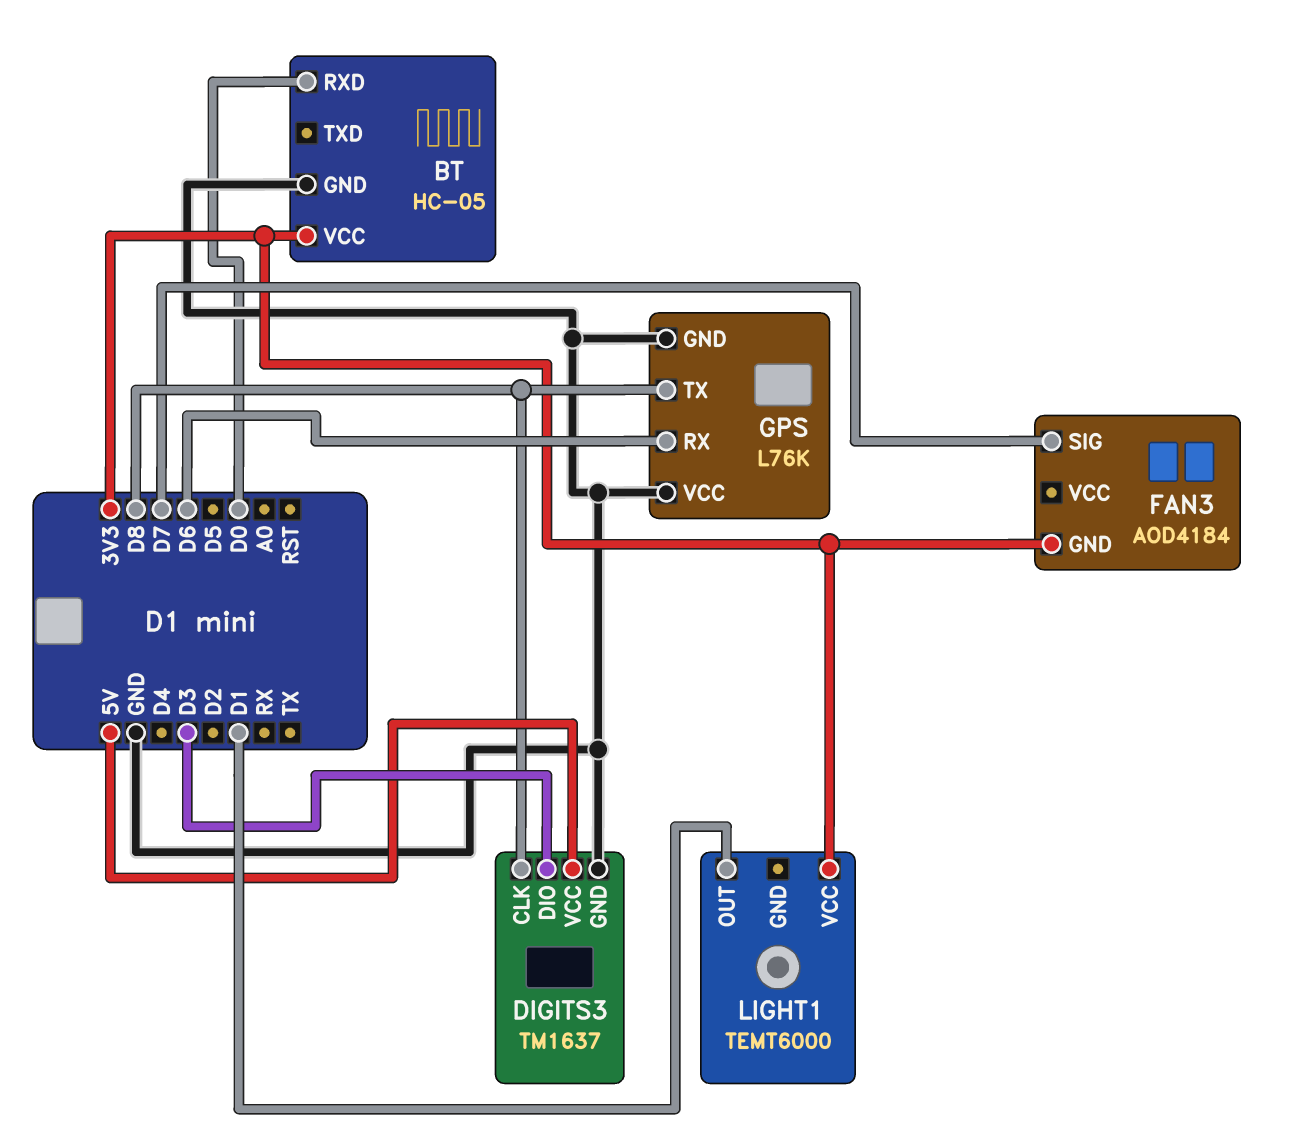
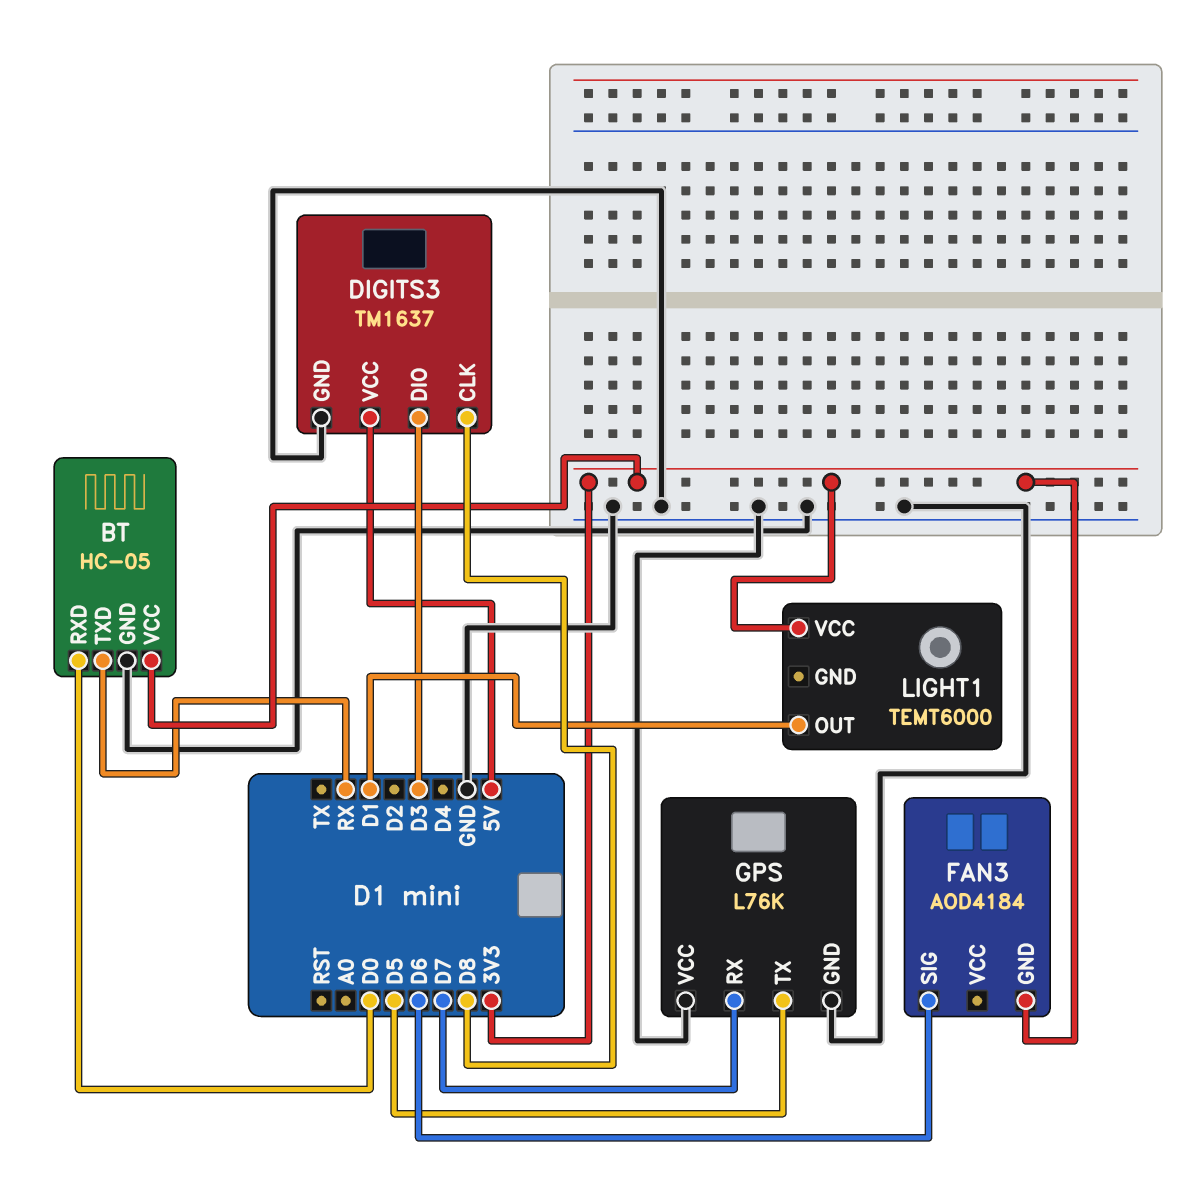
BT pin TXD: none -> RX
FAN3 pin SIG: D7 -> D6
GPS pin RX: D6 -> D7
GPS pin TX: D8 -> D5

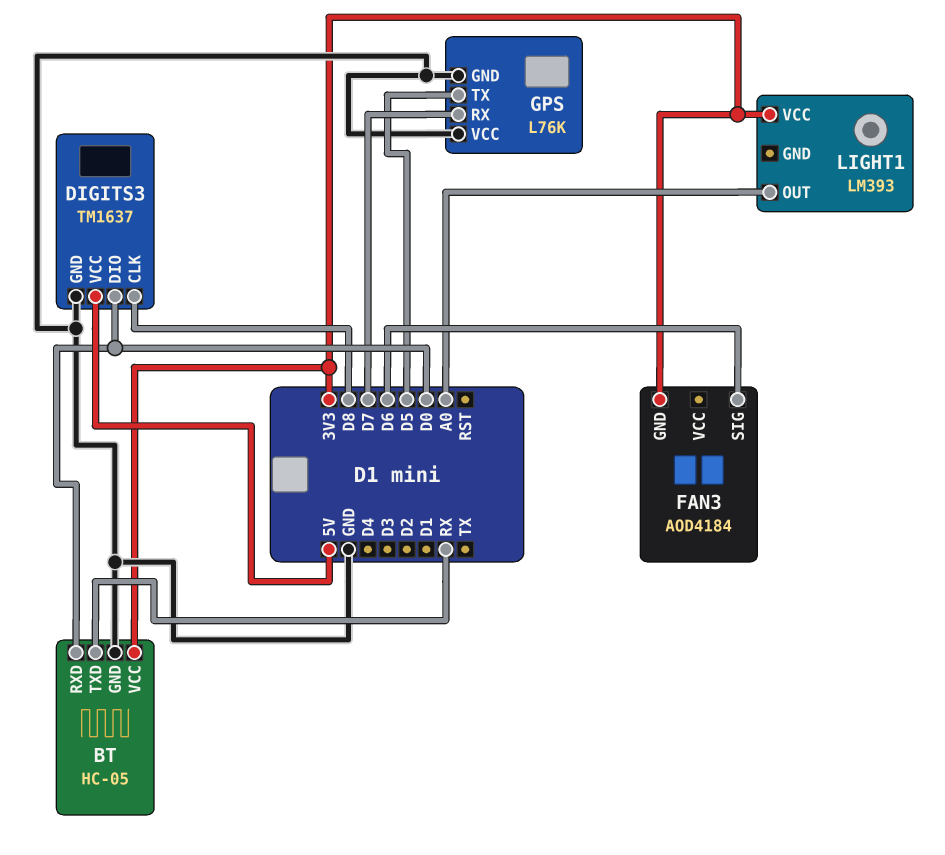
DIGITS3 pin DIO: D3 -> D0
LIGHT1: TEMT6000 -> LM393
LIGHT1 pin OUT: D1 -> A0

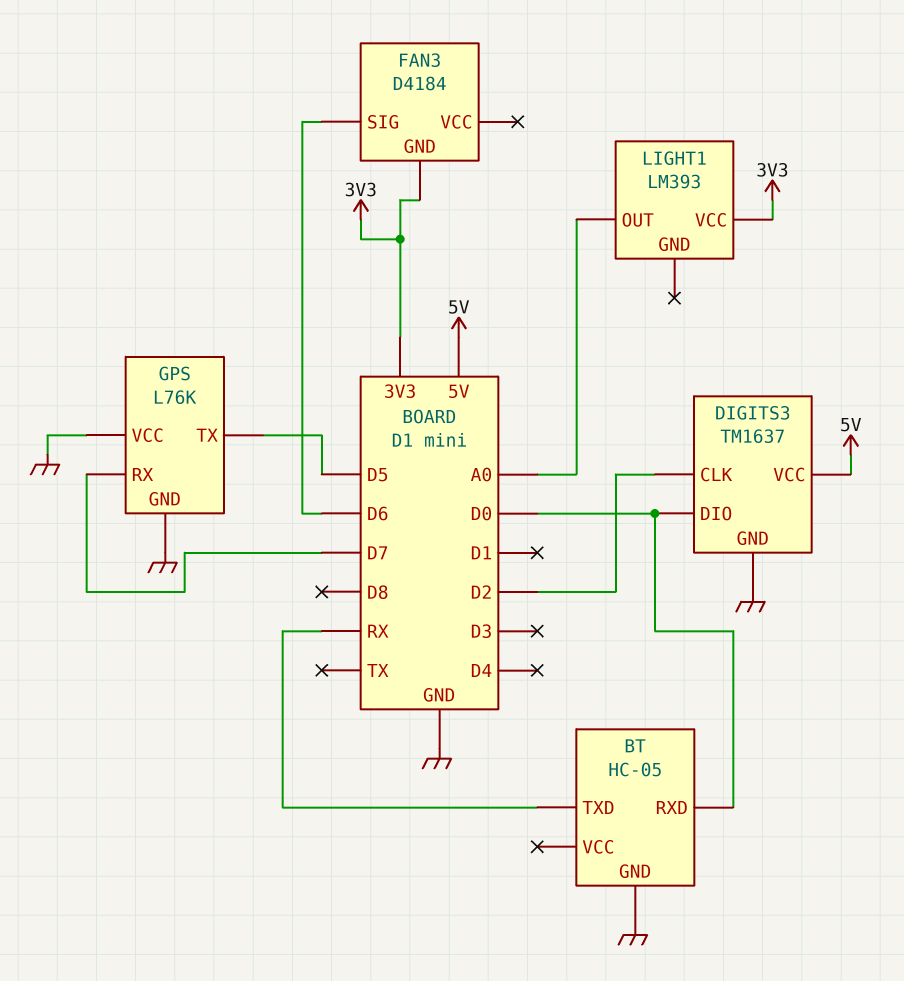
BT pin VCC: 3V3 -> none
DIGITS3 pin CLK: D8 -> D2
FAN3: AOD4184 -> D4184

